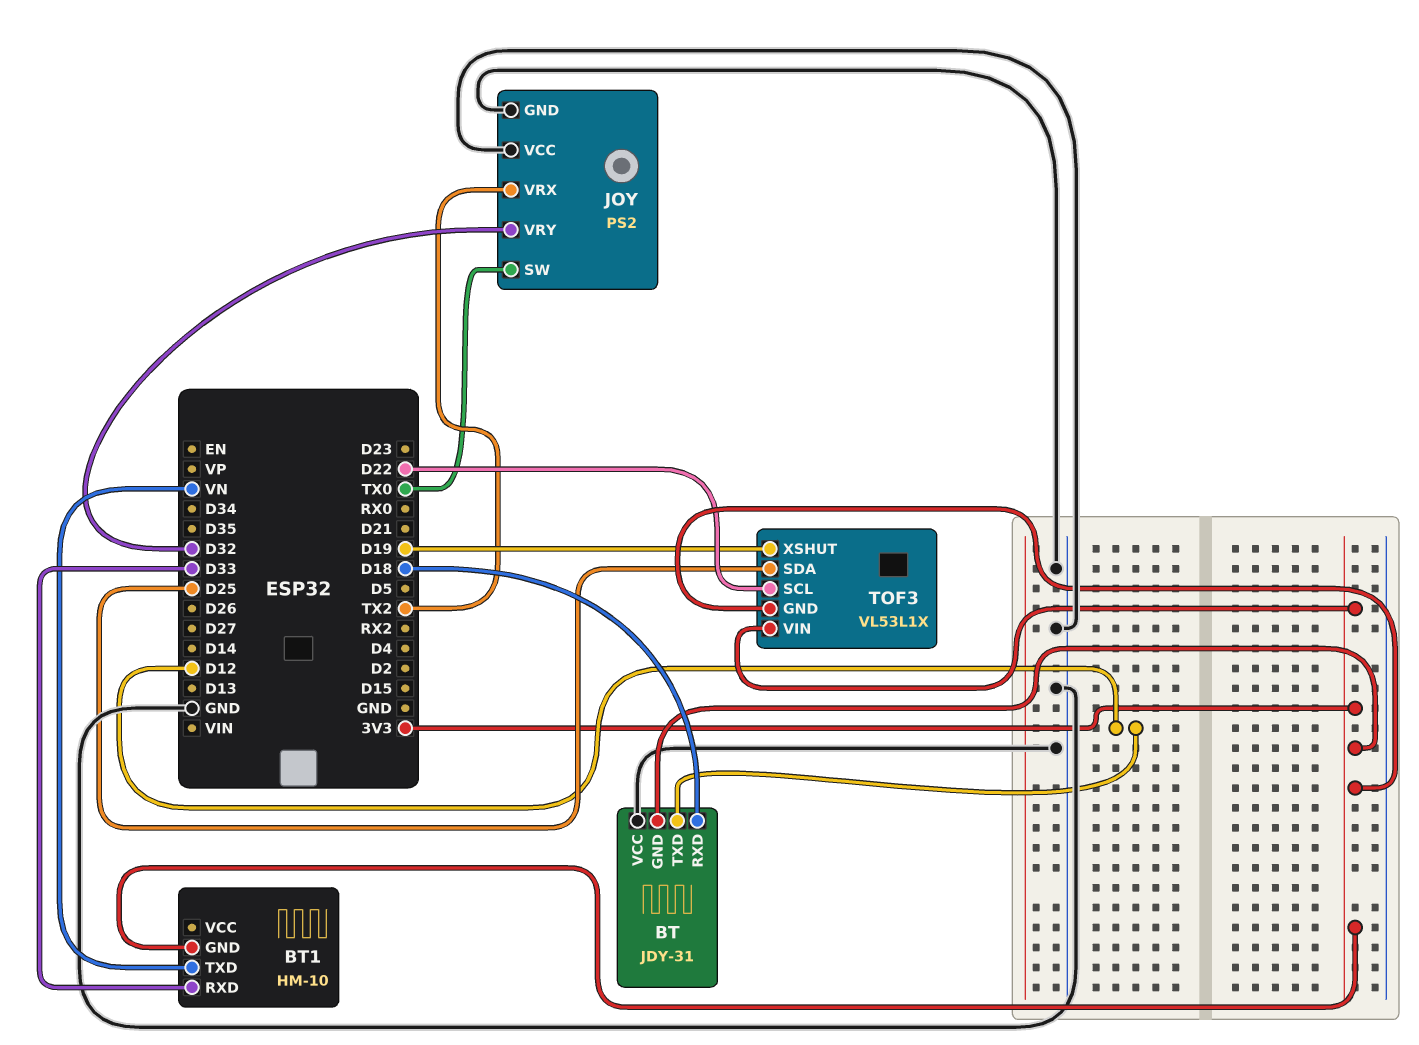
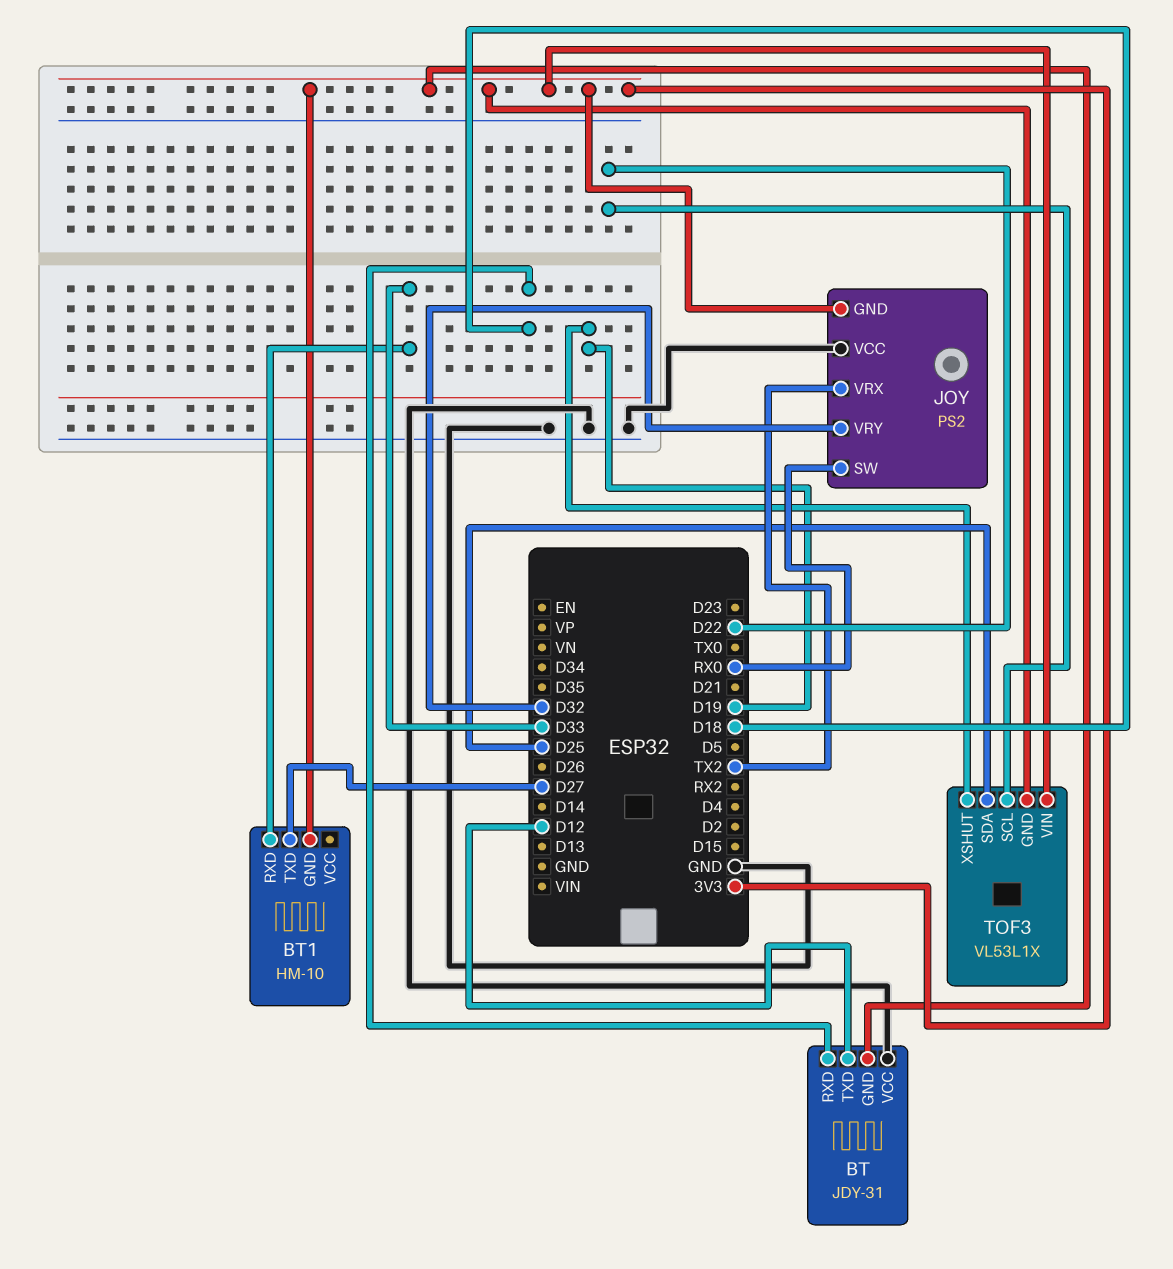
BT1 pin TXD: VN -> D27
JOY pin GND: GND -> 3V3
JOY pin SW: TX0 -> RX0

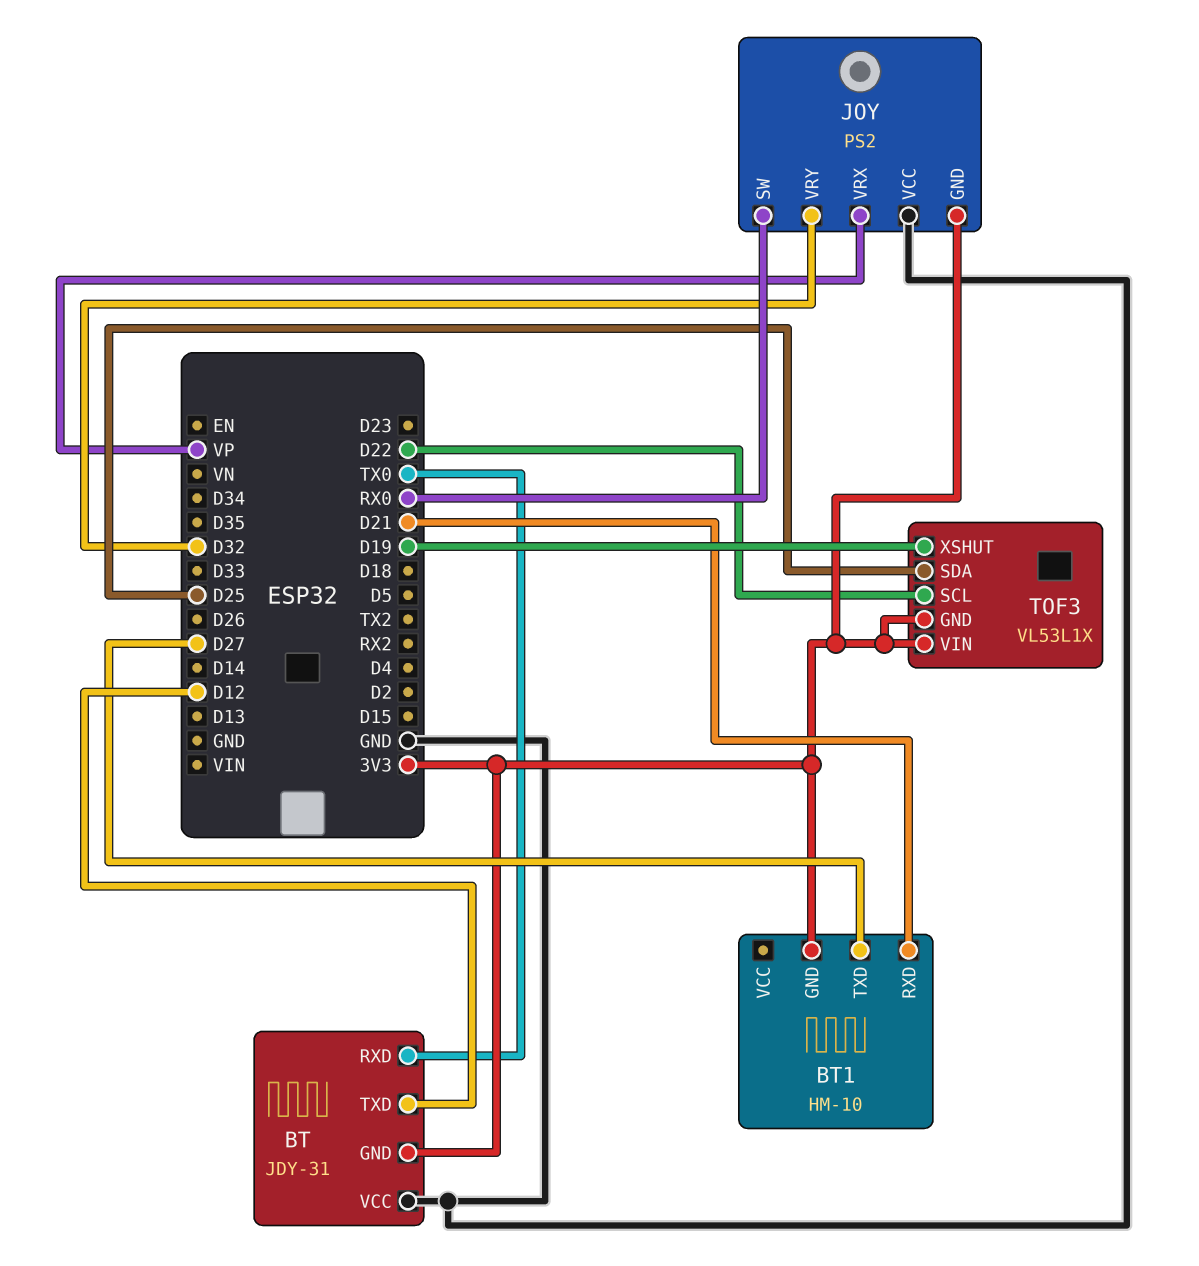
BT pin RXD: D18 -> TX0
BT1 pin RXD: D33 -> D21
JOY pin VRX: TX2 -> VP

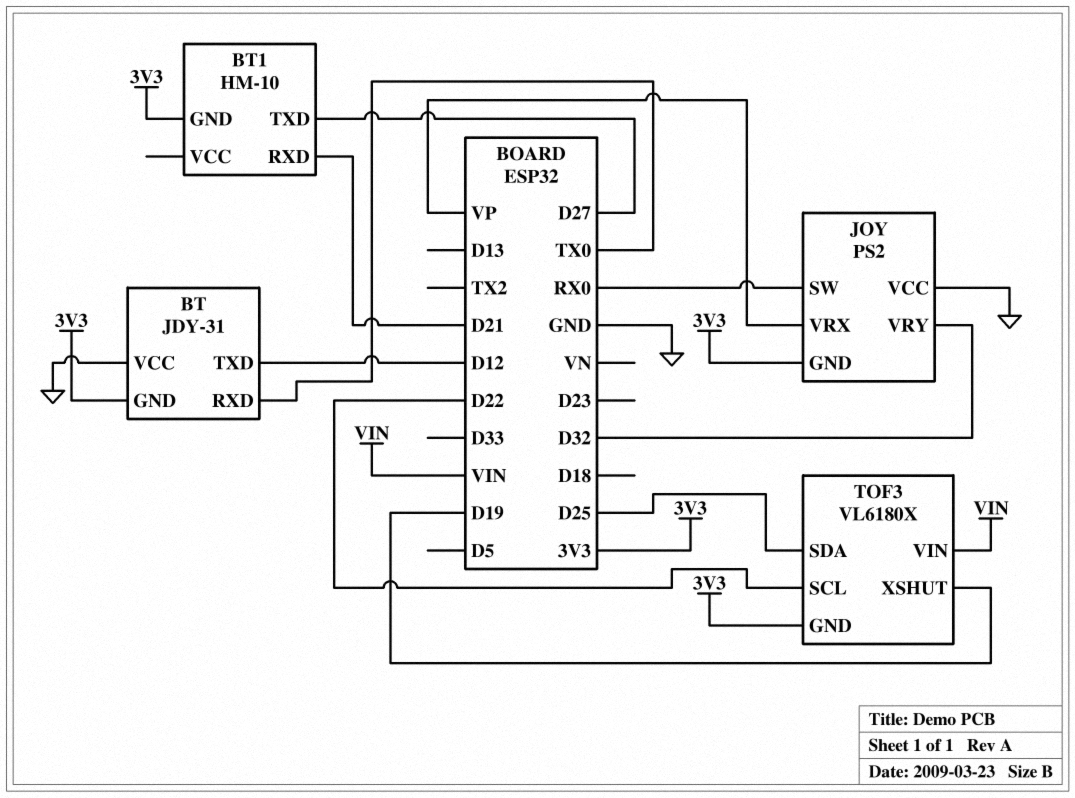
TOF3: VL53L1X -> VL6180X
TOF3 pin VIN: 3V3 -> VIN

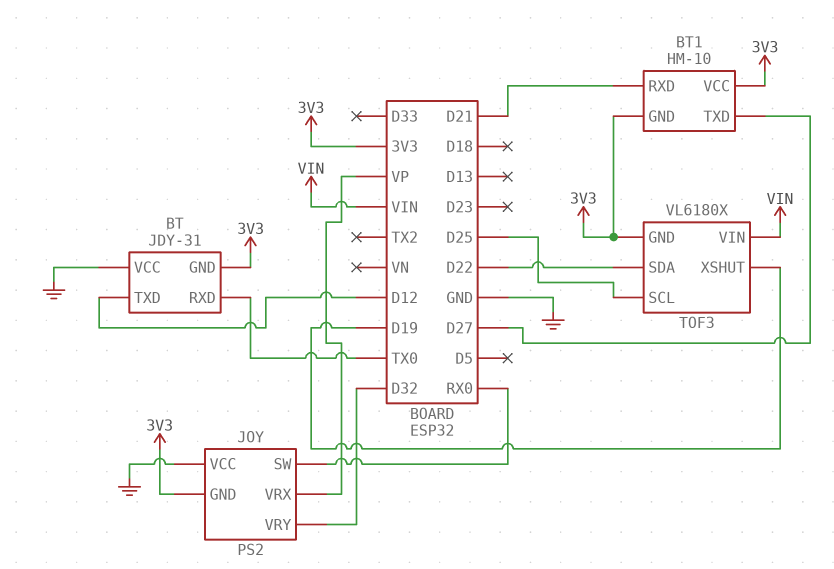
BT1 pin VCC: none -> 3V3
TOF3 pin SCL: D22 -> D25
TOF3 pin SDA: D25 -> D22

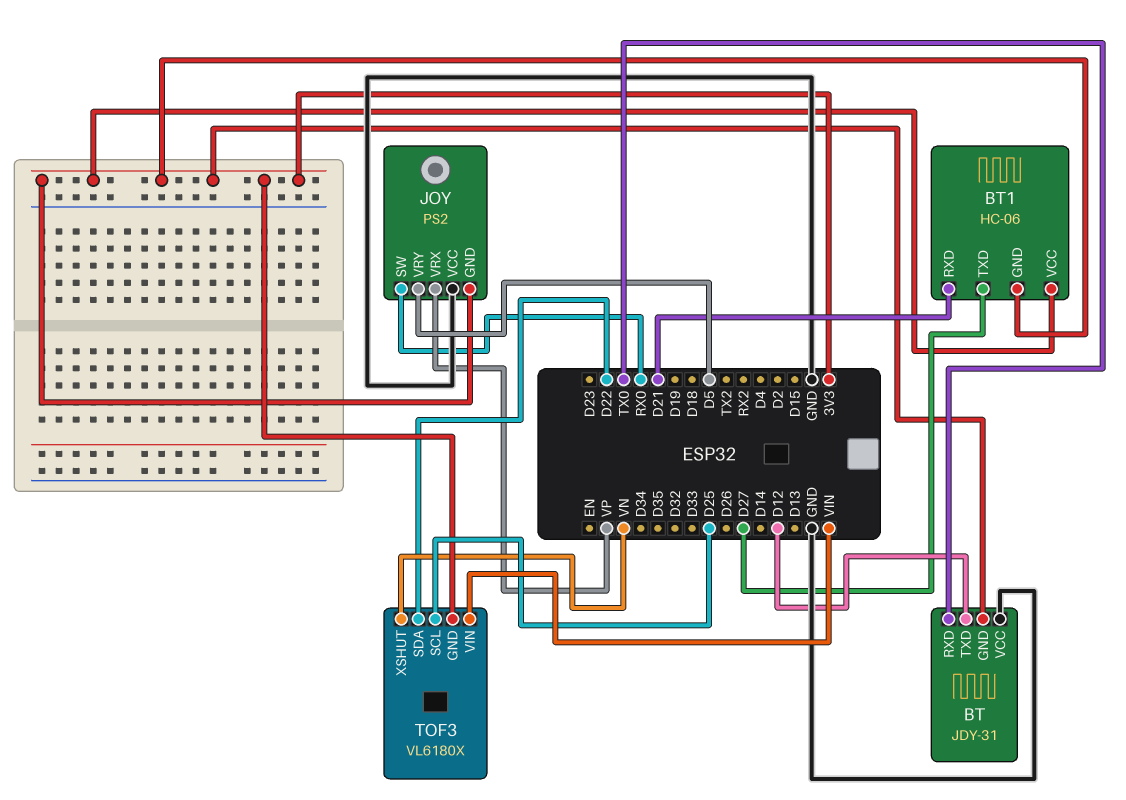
BT1: HM-10 -> HC-06
JOY pin VRY: D32 -> D5
TOF3 pin XSHUT: D19 -> VN

